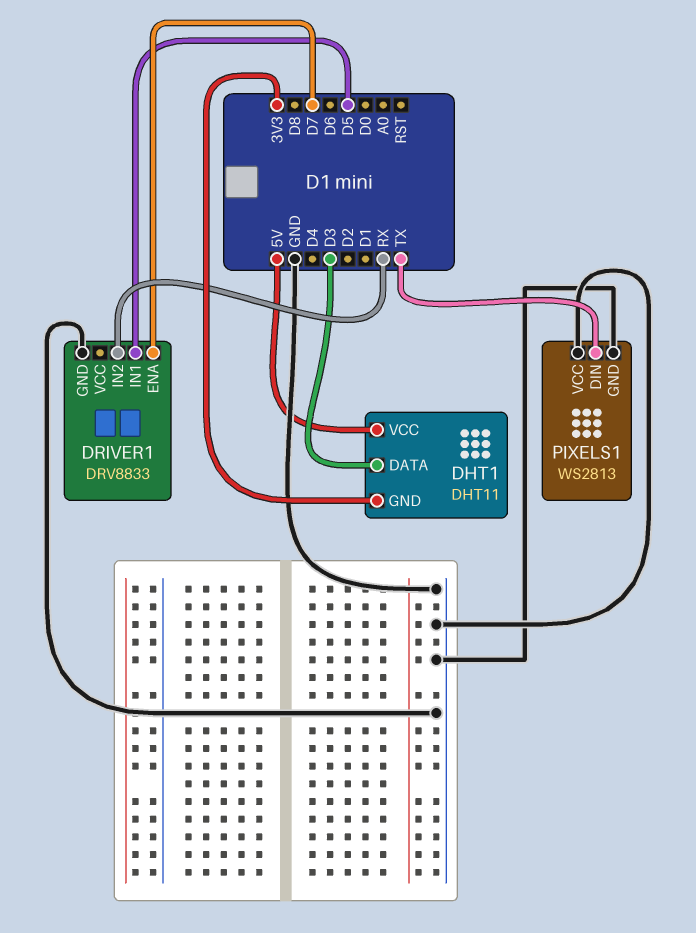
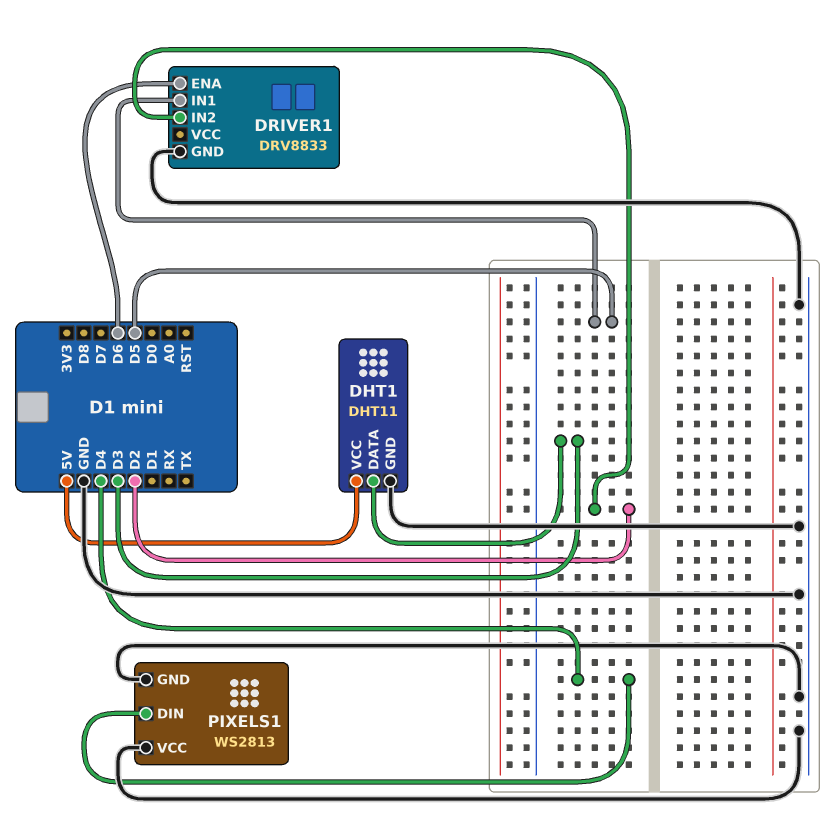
DHT1 pin GND: 3V3 -> GND
DRIVER1 pin ENA: D7 -> D6
DRIVER1 pin IN2: RX -> D2
PIXELS1 pin DIN: TX -> D4

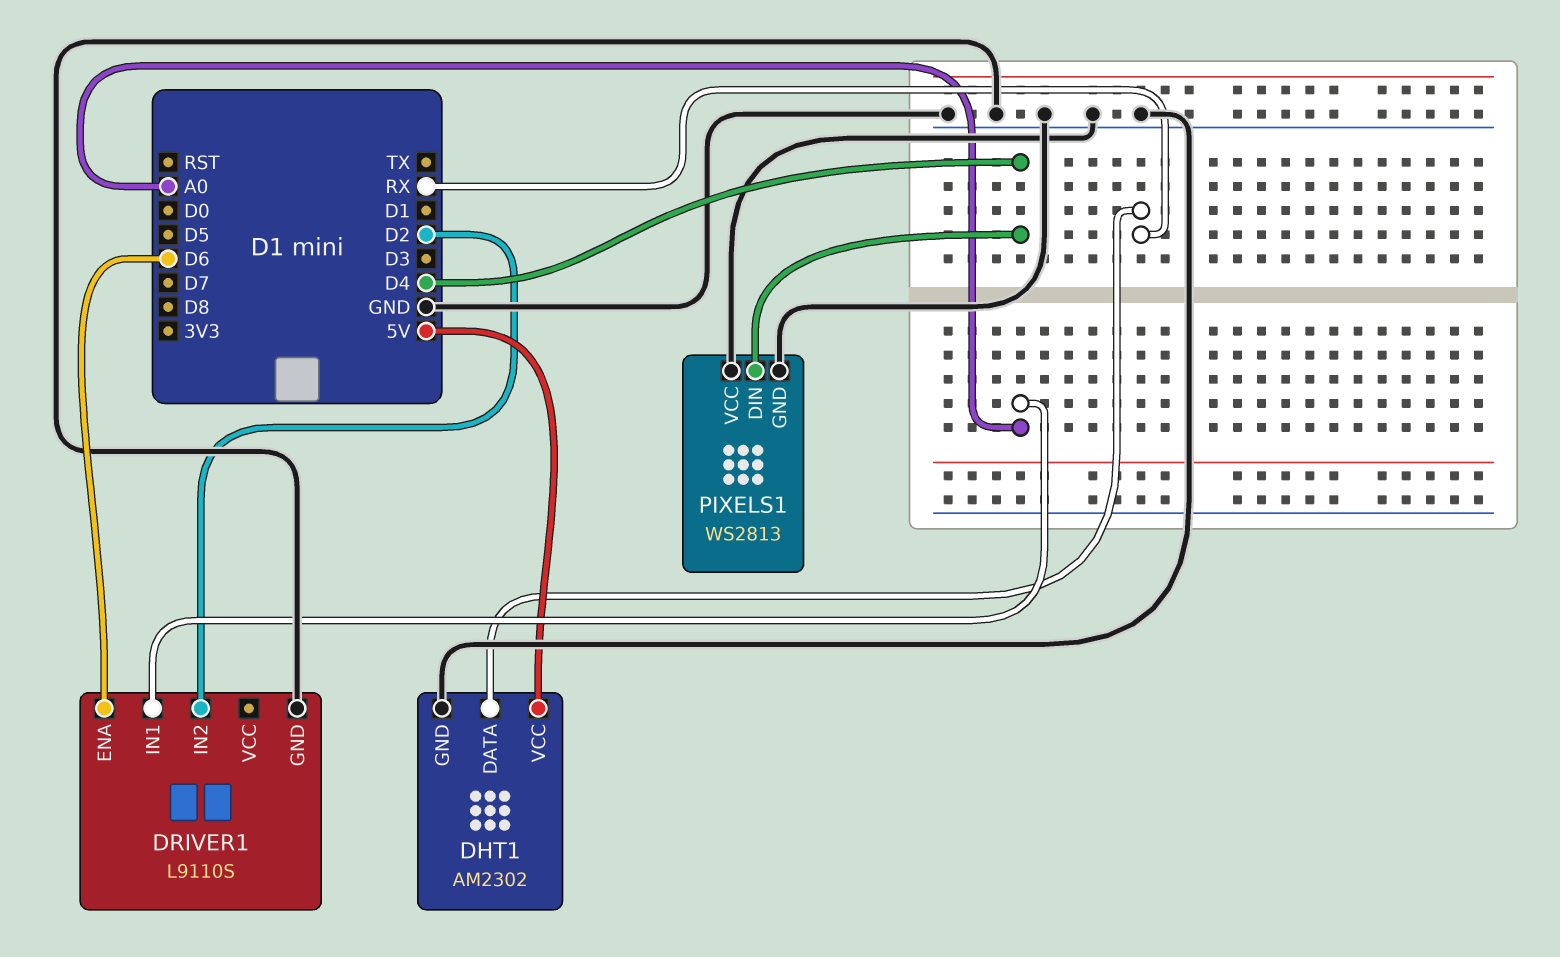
DHT1: DHT11 -> AM2302
DHT1 pin DATA: D3 -> RX
DRIVER1: DRV8833 -> L9110S
DRIVER1 pin IN1: D5 -> A0

